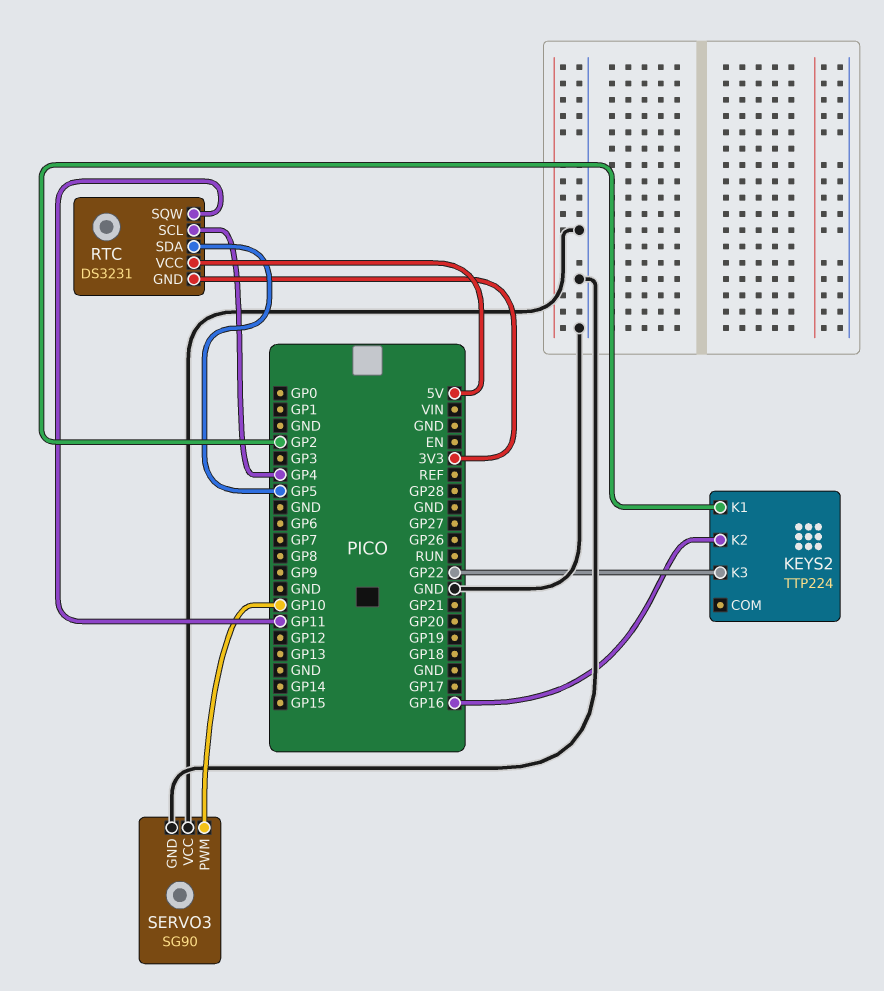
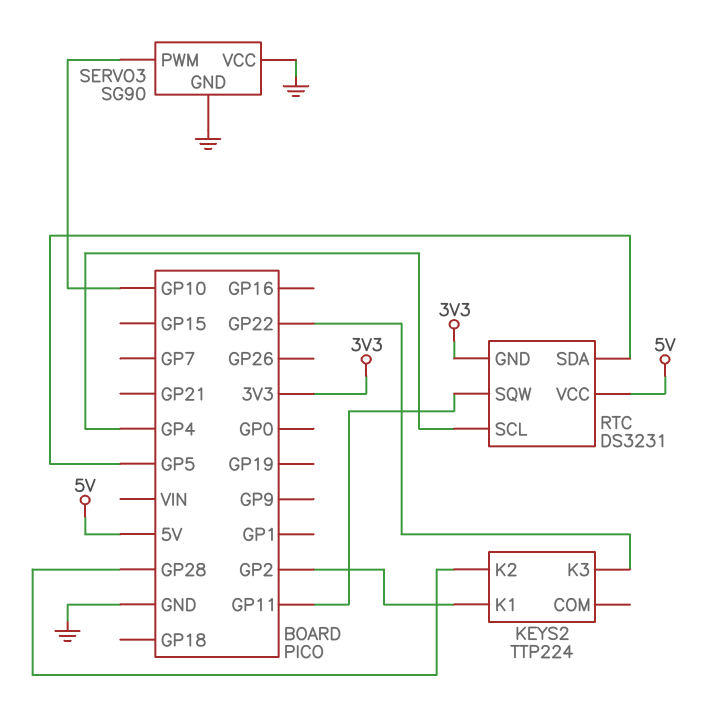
KEYS2 pin K2: GP16 -> GP28

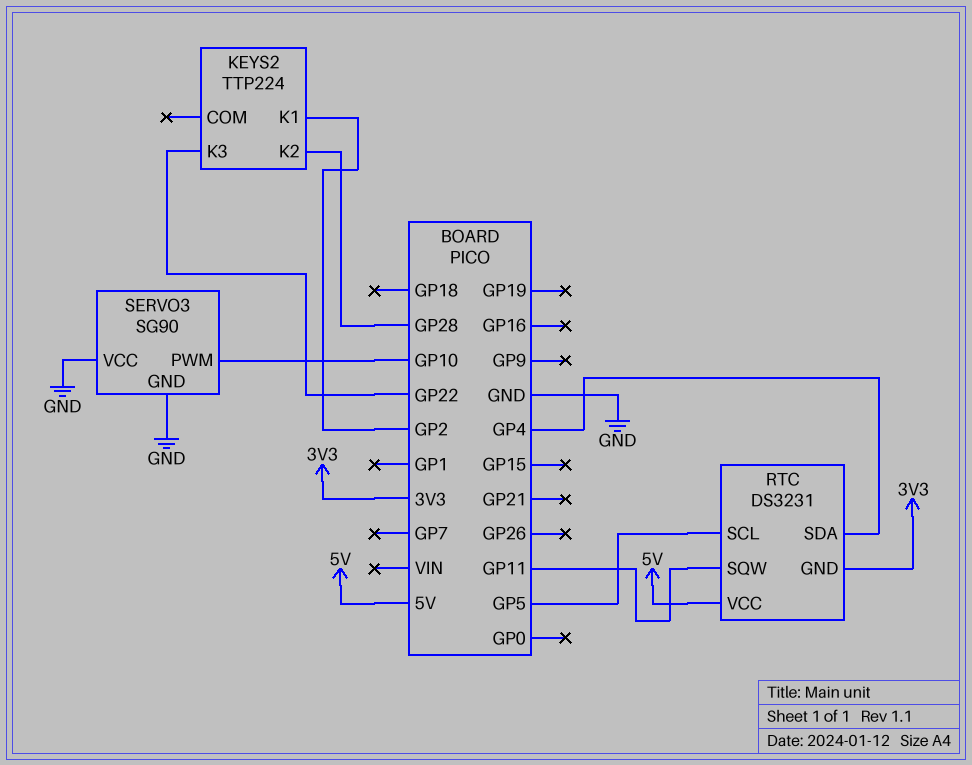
RTC pin SCL: GP4 -> GP5
RTC pin SDA: GP5 -> GP4

